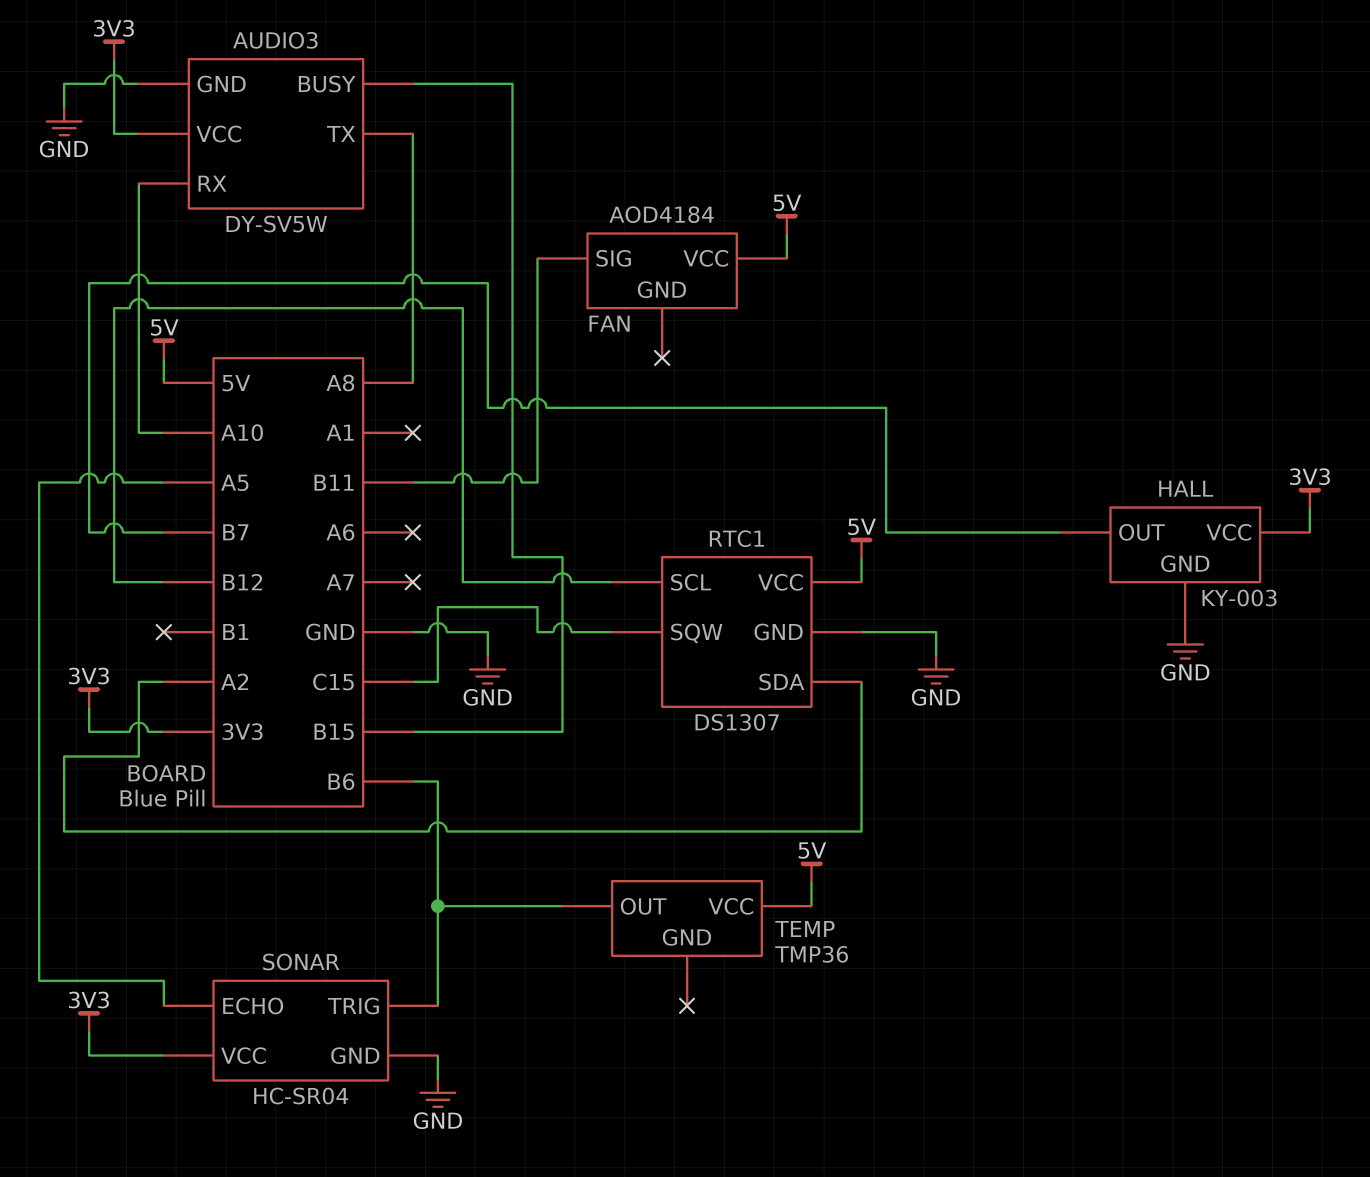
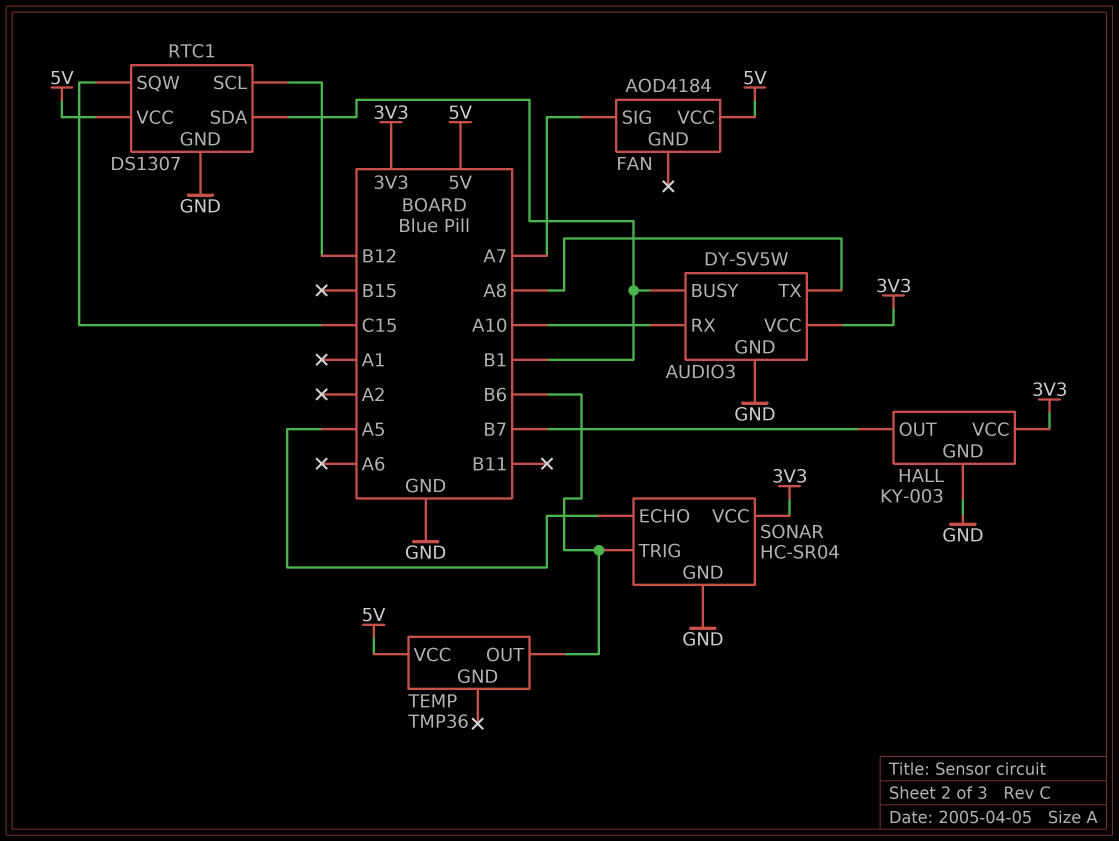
AUDIO3 pin BUSY: B15 -> B1
FAN pin SIG: B11 -> A7
RTC1 pin SDA: A2 -> B1

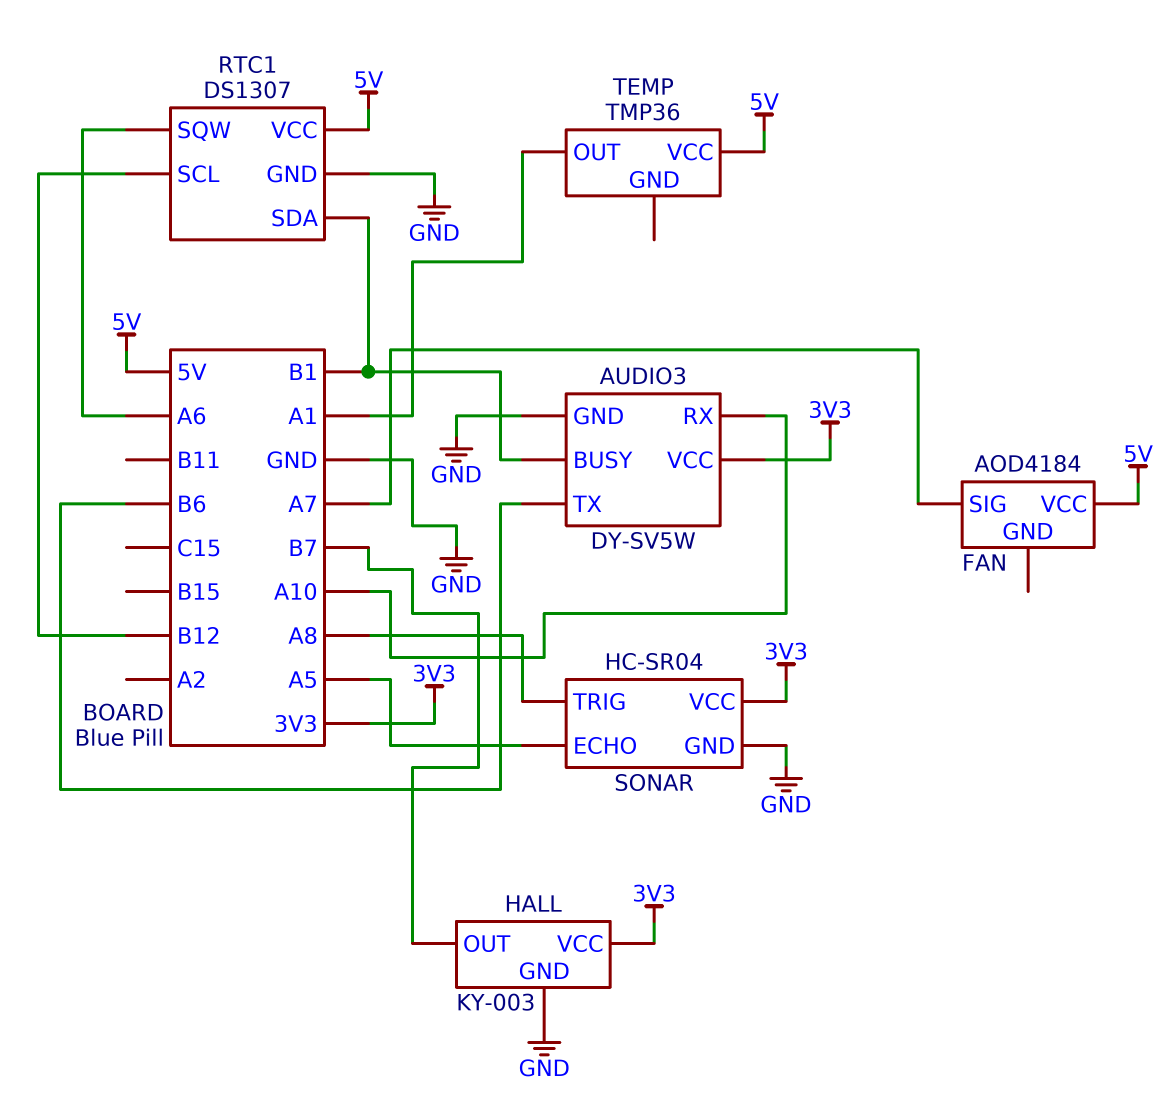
AUDIO3 pin TX: A8 -> B6
RTC1 pin SQW: C15 -> A6
SONAR pin TRIG: B6 -> A8
TEMP pin OUT: B6 -> A1

